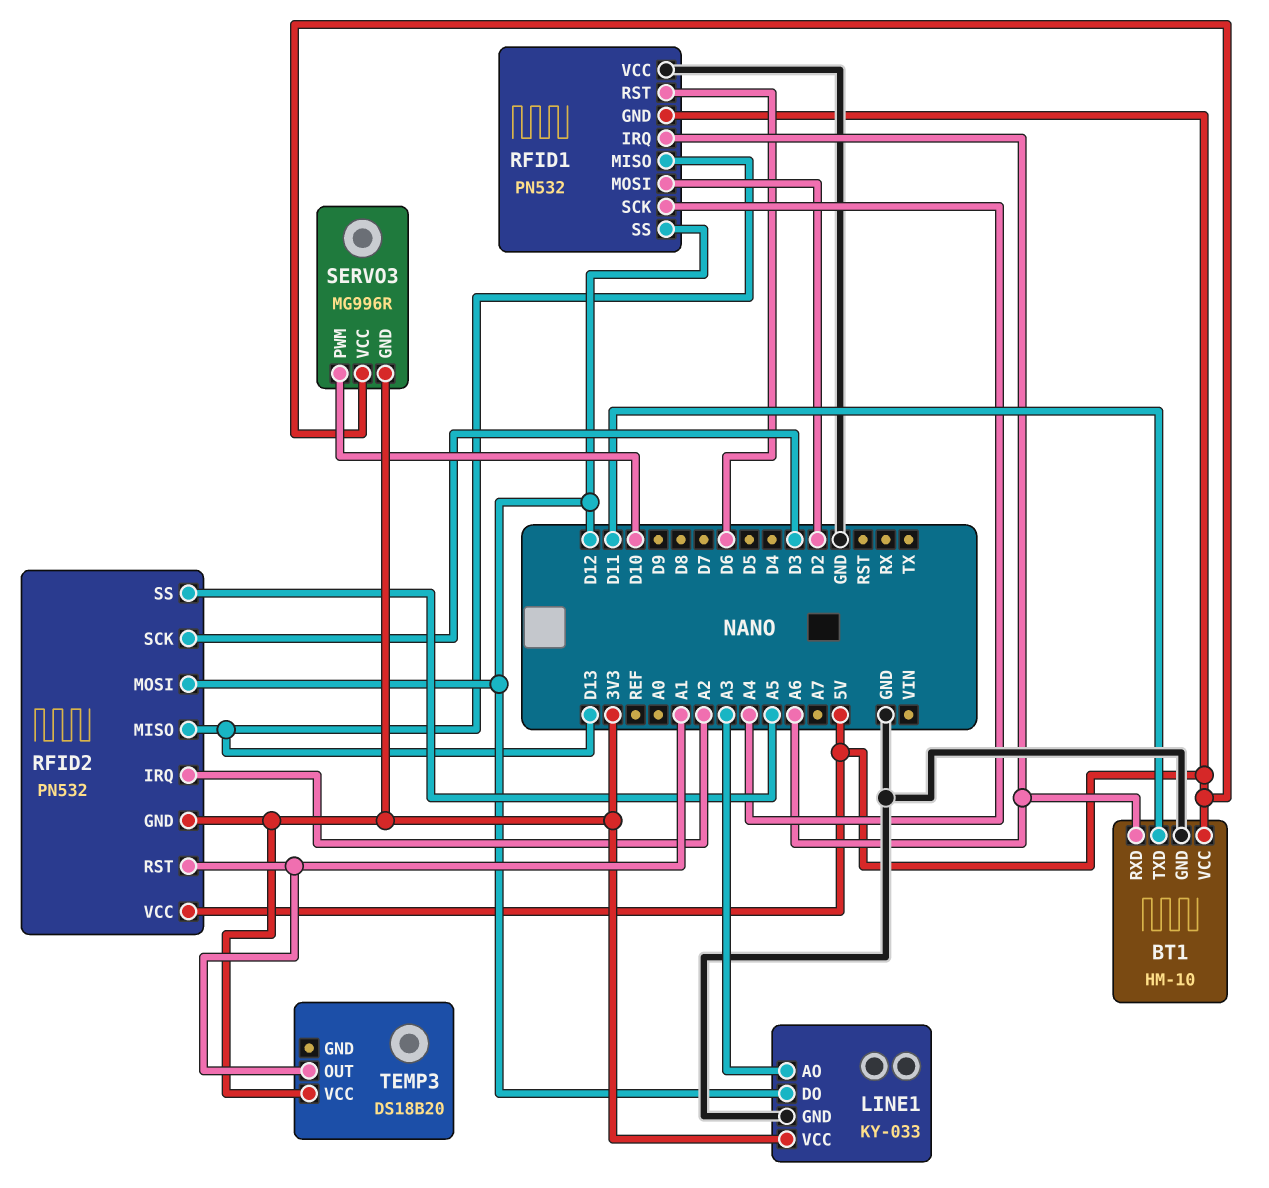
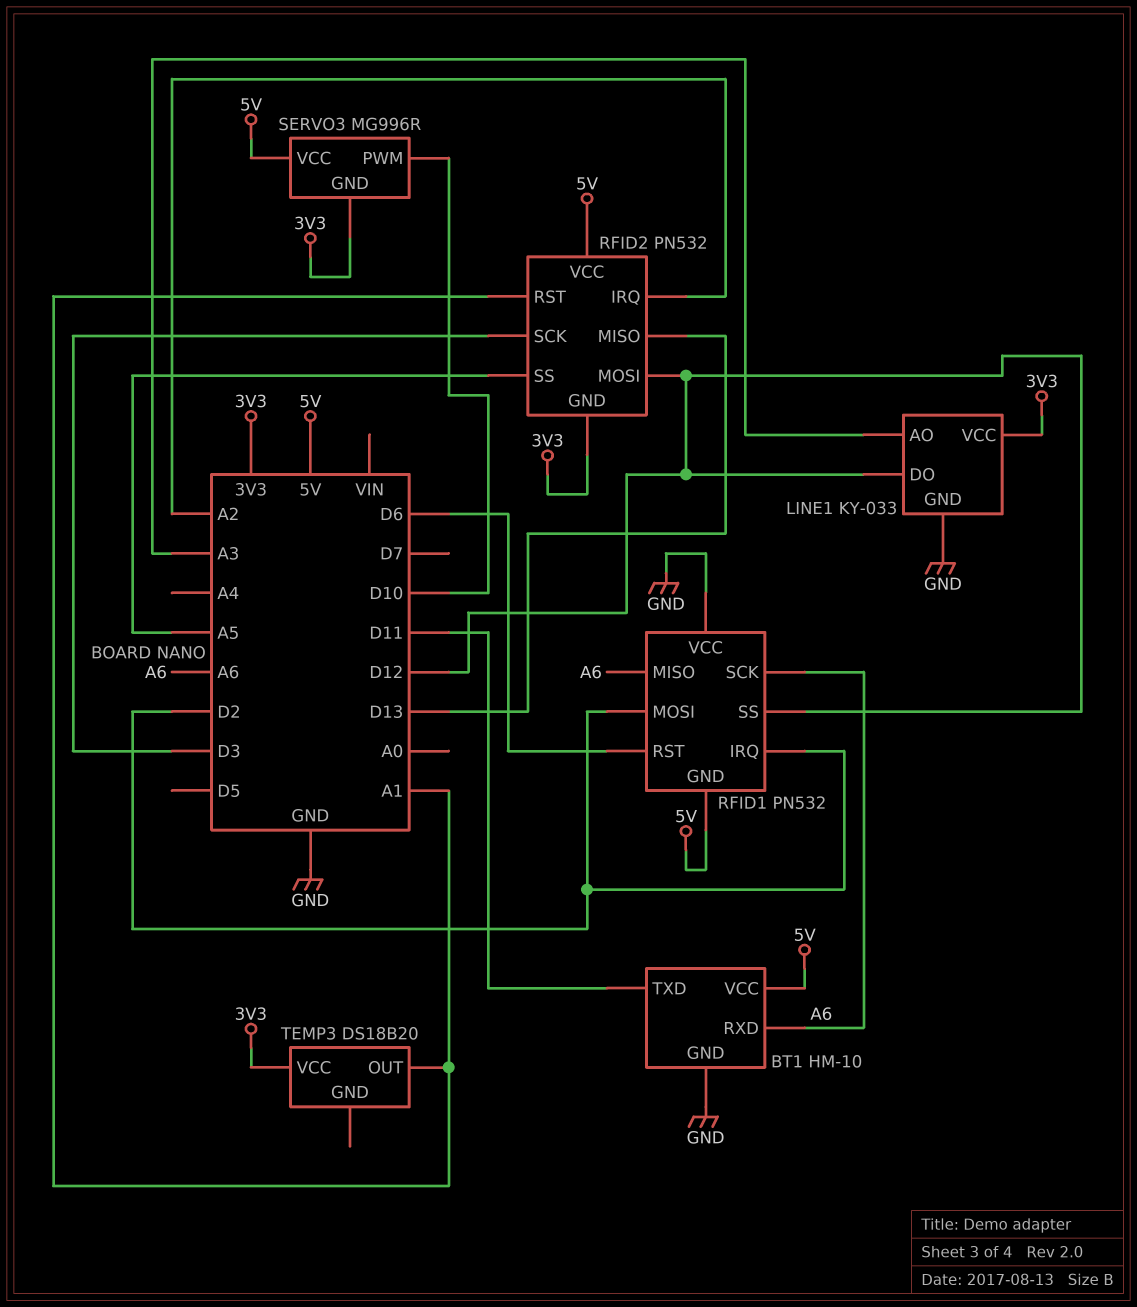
RFID1 pin IRQ: A6 -> D2
RFID1 pin MISO: D13 -> A6
RFID1 pin SCK: A4 -> A6

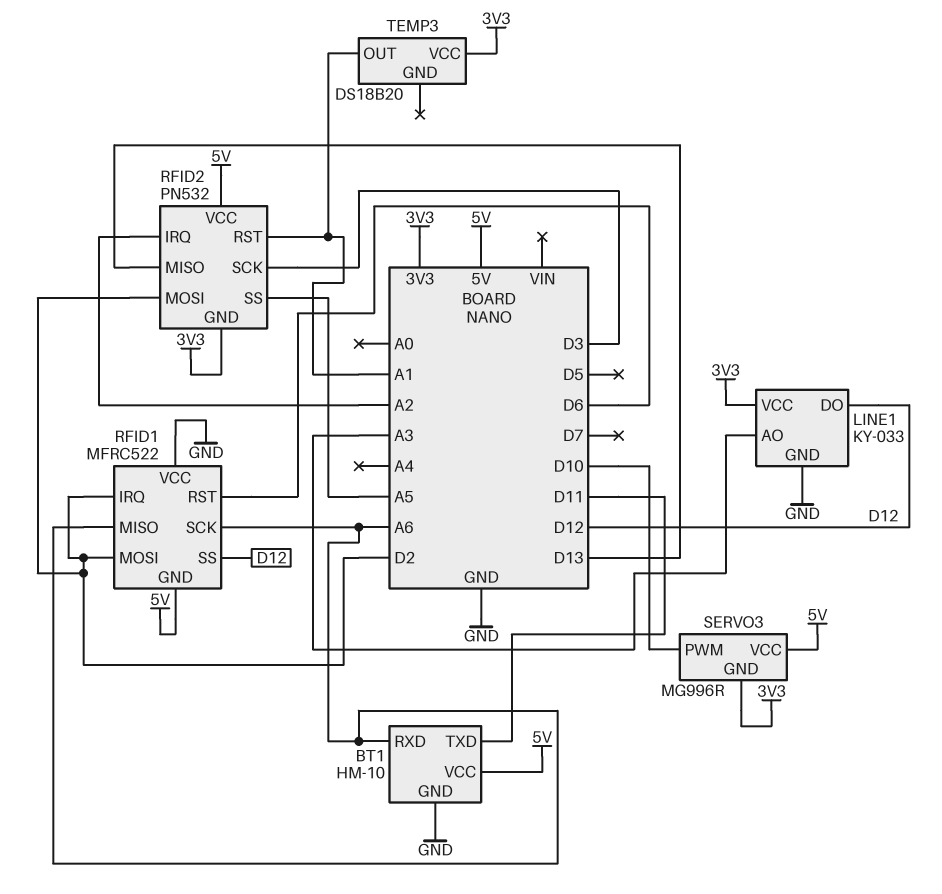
RFID1: PN532 -> MFRC522
RFID2 pin MOSI: D12 -> D2

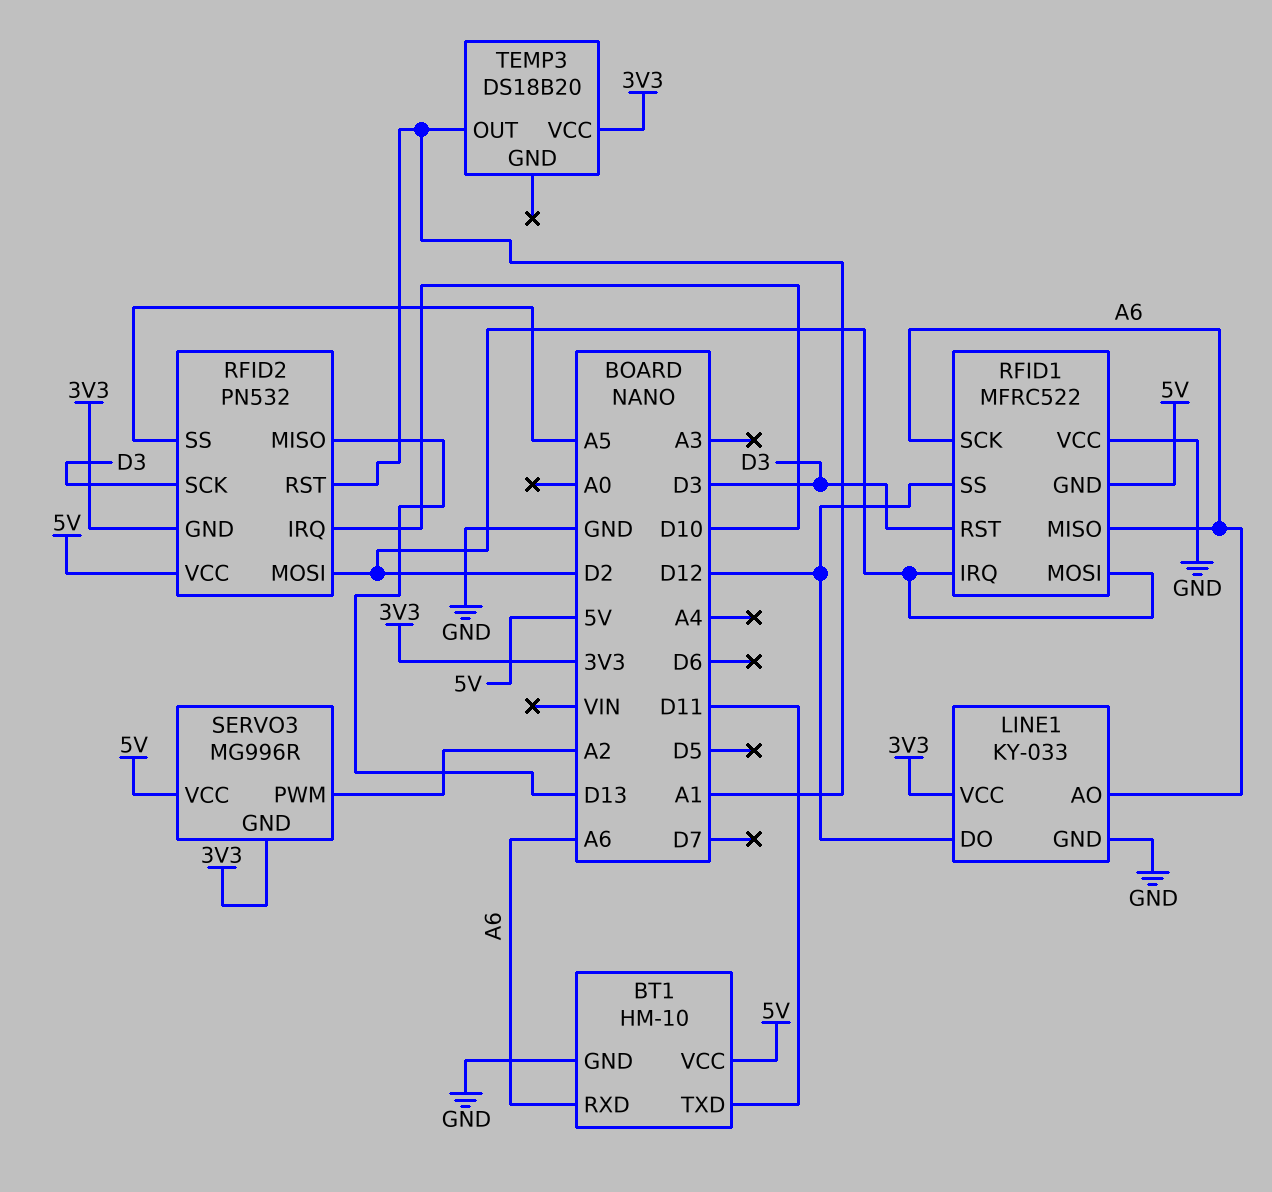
LINE1 pin AO: A3 -> A6
RFID1 pin RST: D6 -> D3
RFID2 pin IRQ: A2 -> D10
SERVO3 pin PWM: D10 -> A2

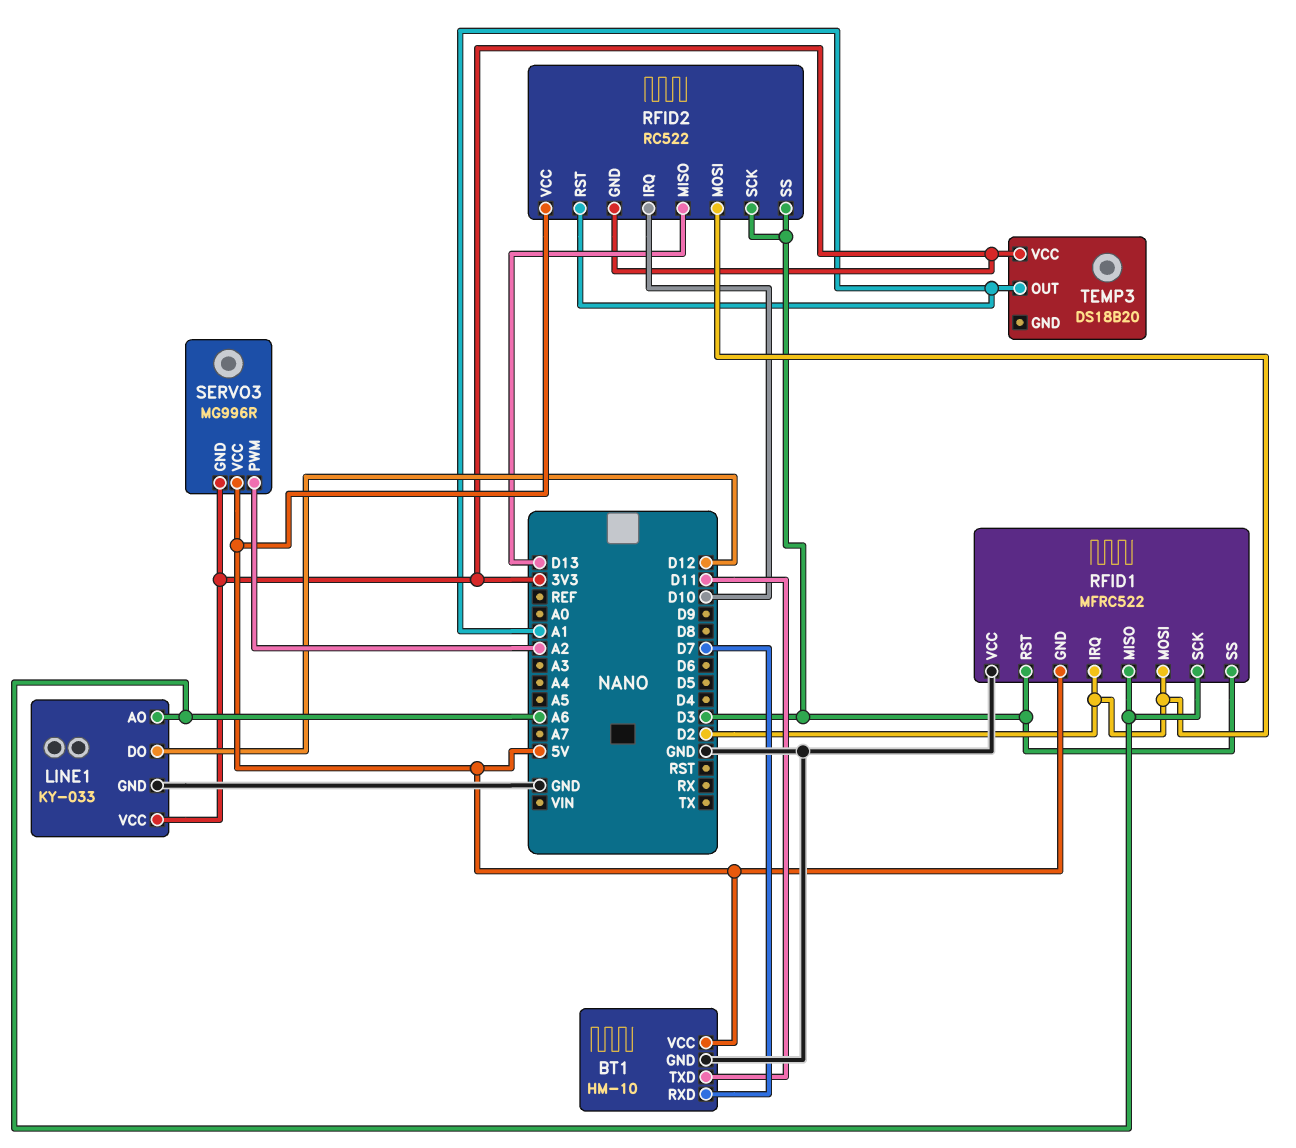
BT1 pin RXD: A6 -> D7
RFID1 pin SS: D12 -> D3
RFID2: PN532 -> RC522
RFID2 pin SS: A5 -> D3

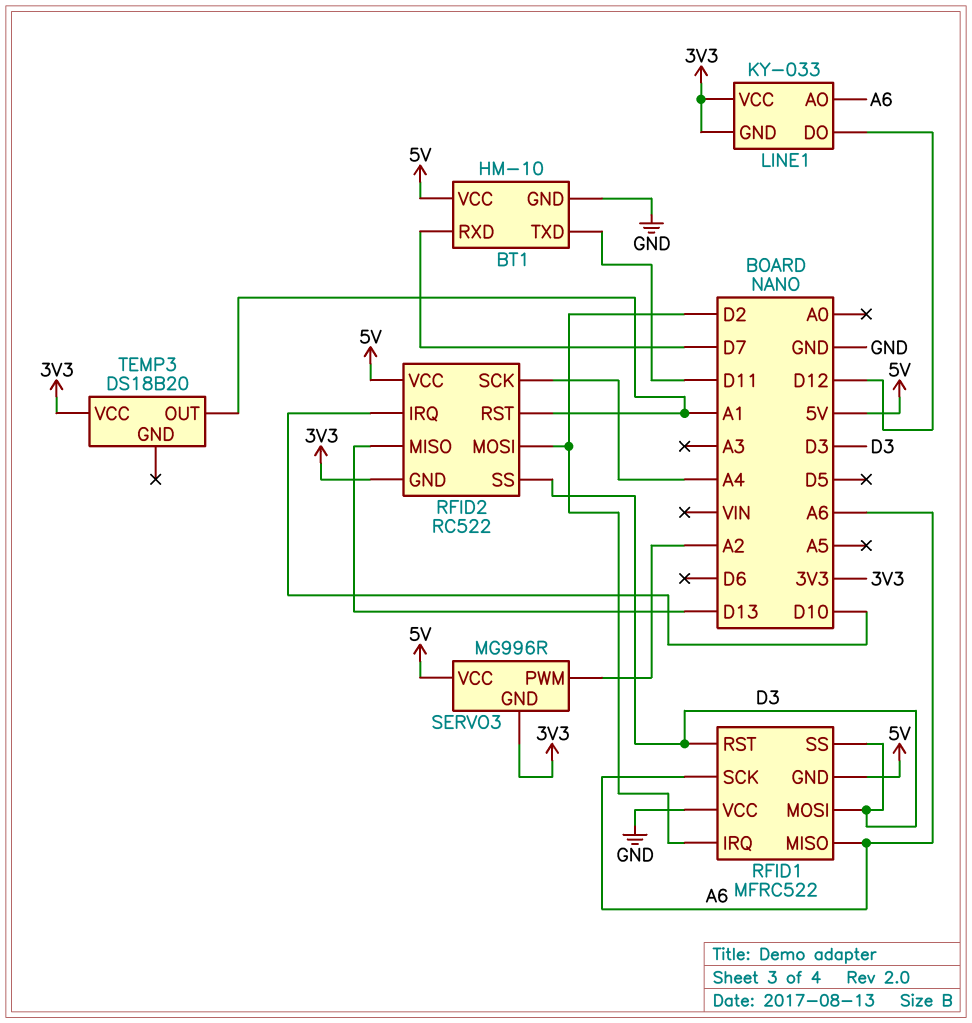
LINE1 pin GND: GND -> 3V3
RFID1 pin MOSI: D2 -> D3
RFID2 pin SCK: D3 -> A4

